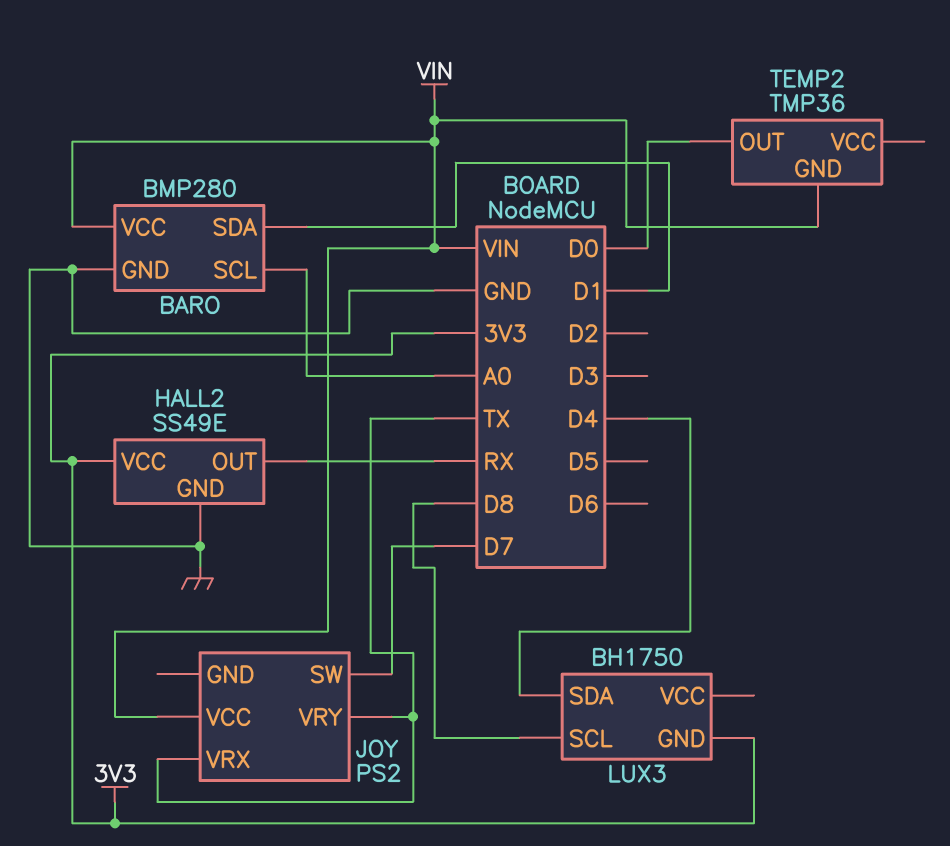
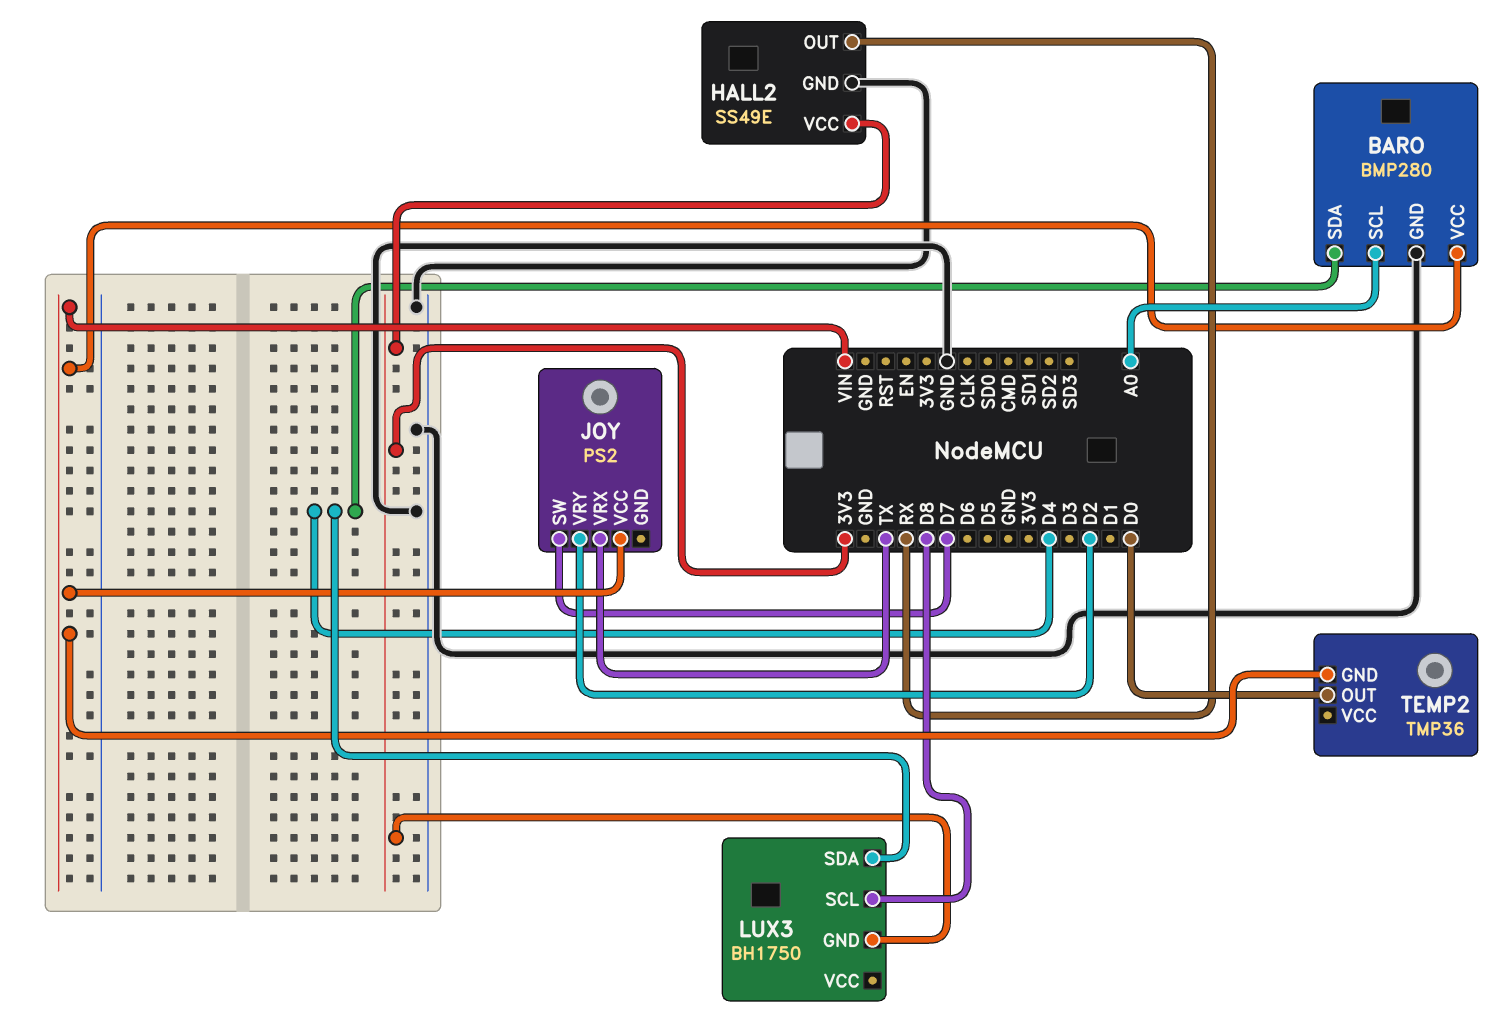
BARO pin SDA: D1 -> D4
JOY pin VRY: TX -> D2

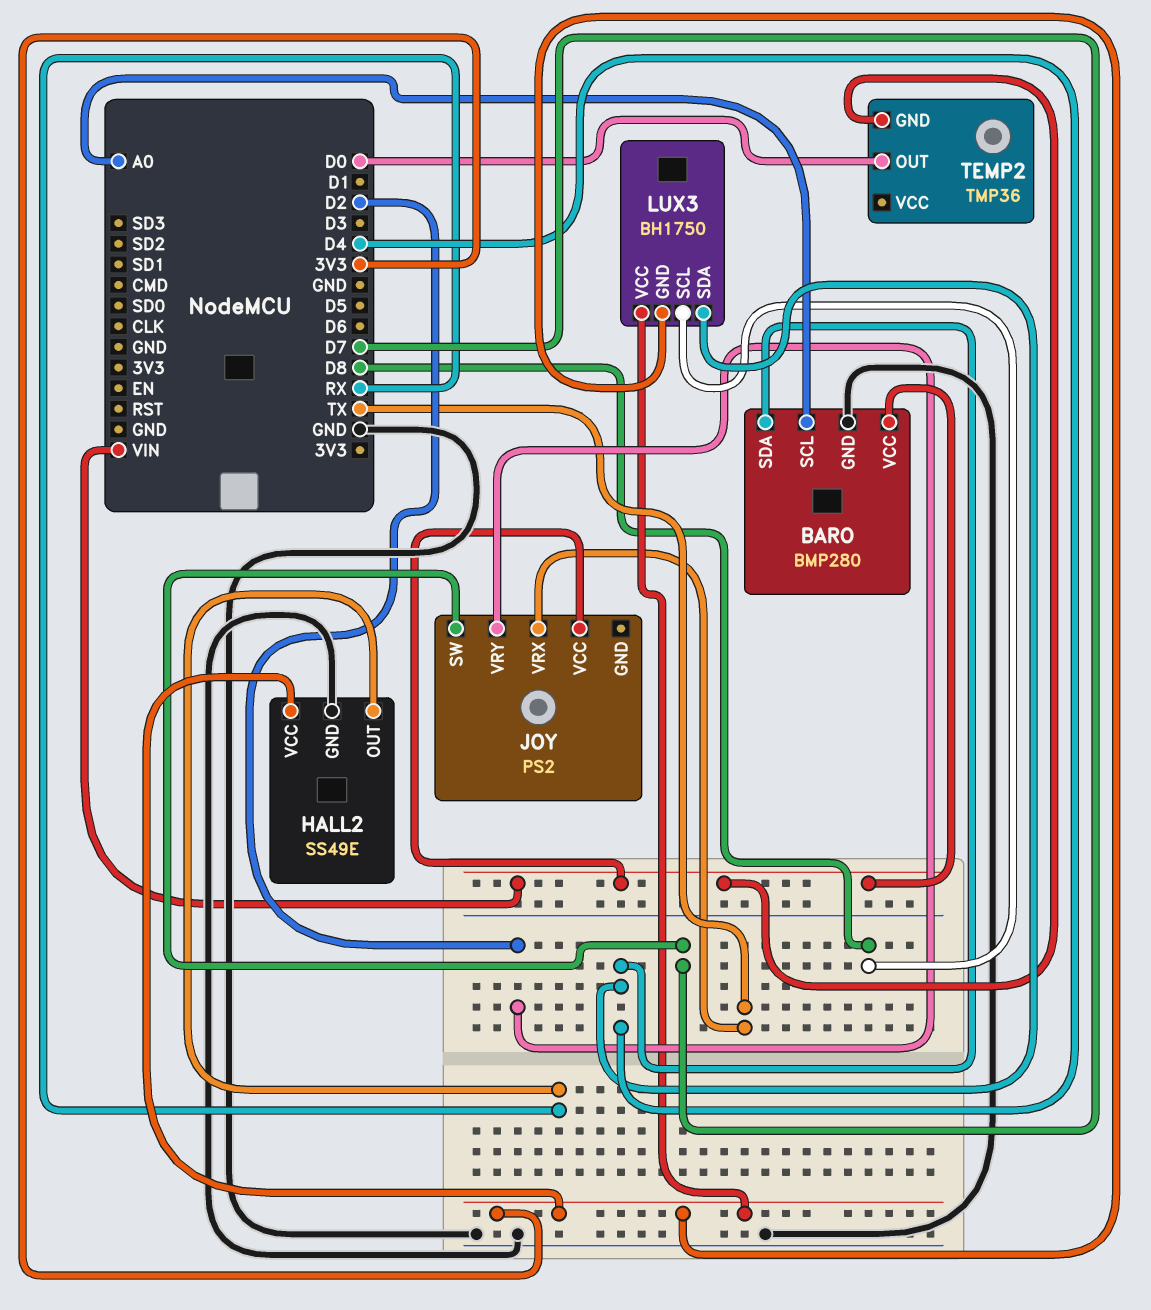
LUX3 pin VCC: none -> 3V3

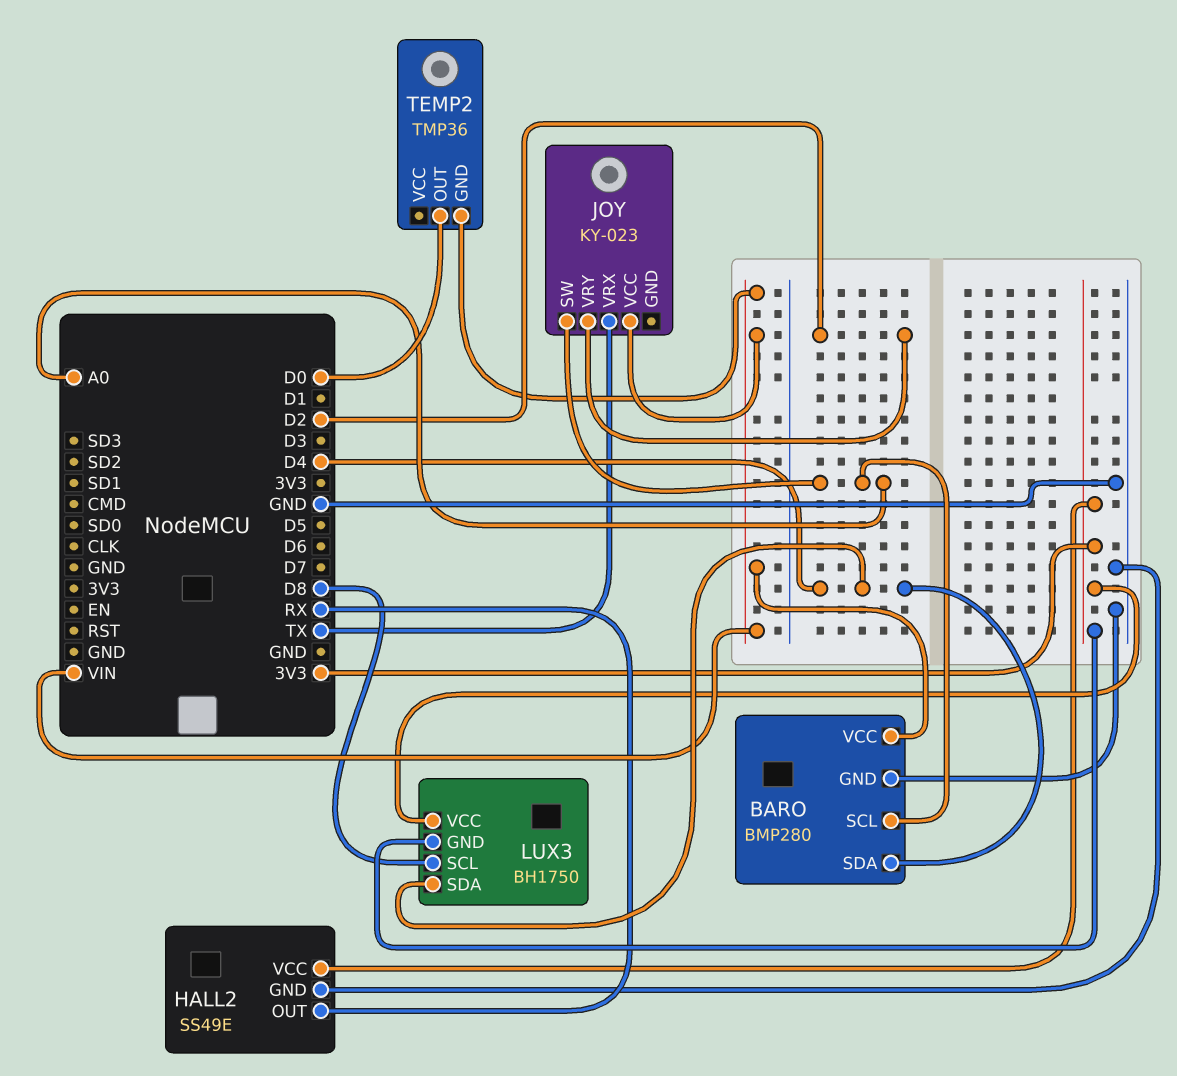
JOY: PS2 -> KY-023
JOY pin SW: D7 -> A0

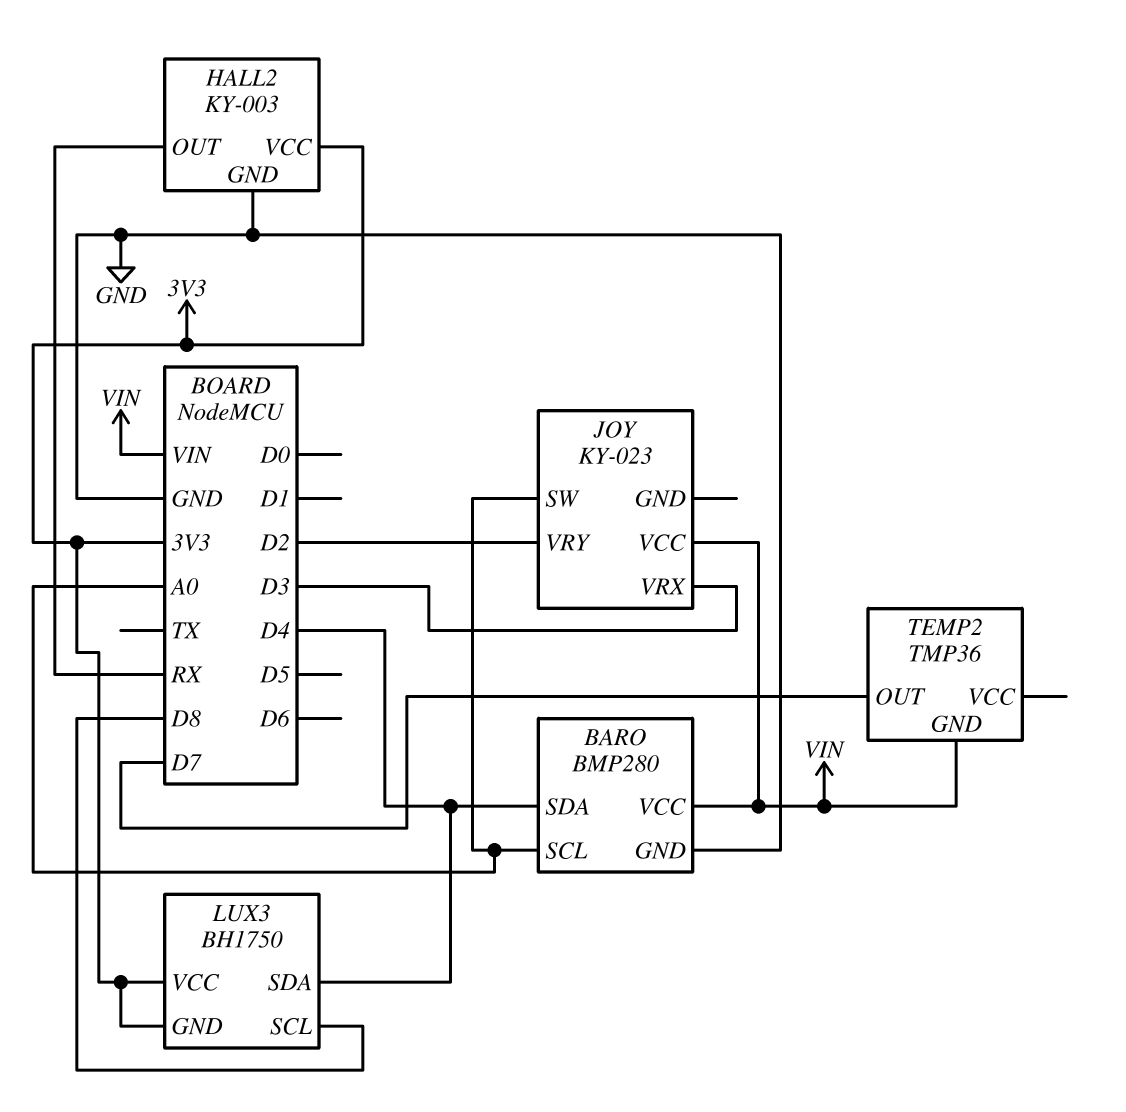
HALL2: SS49E -> KY-003
JOY pin VRX: TX -> D3
TEMP2 pin OUT: D0 -> D7

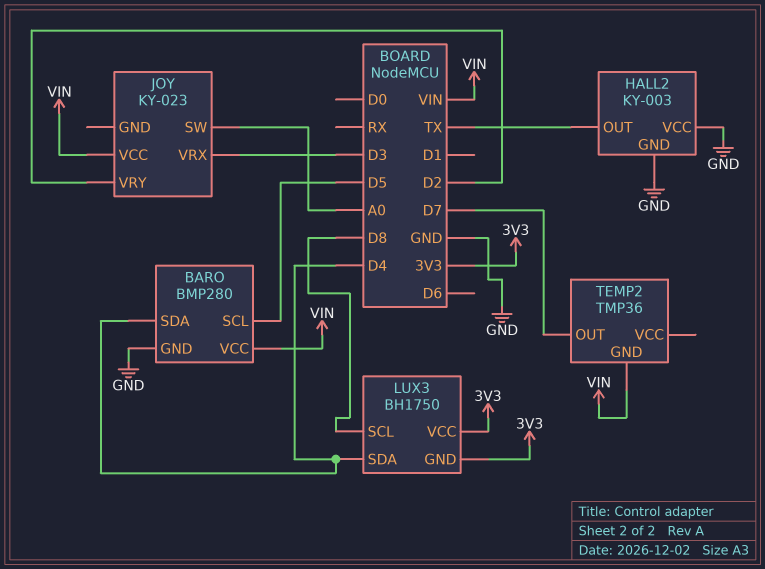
BARO pin SCL: A0 -> D5
HALL2 pin OUT: RX -> TX
HALL2 pin VCC: 3V3 -> GND

